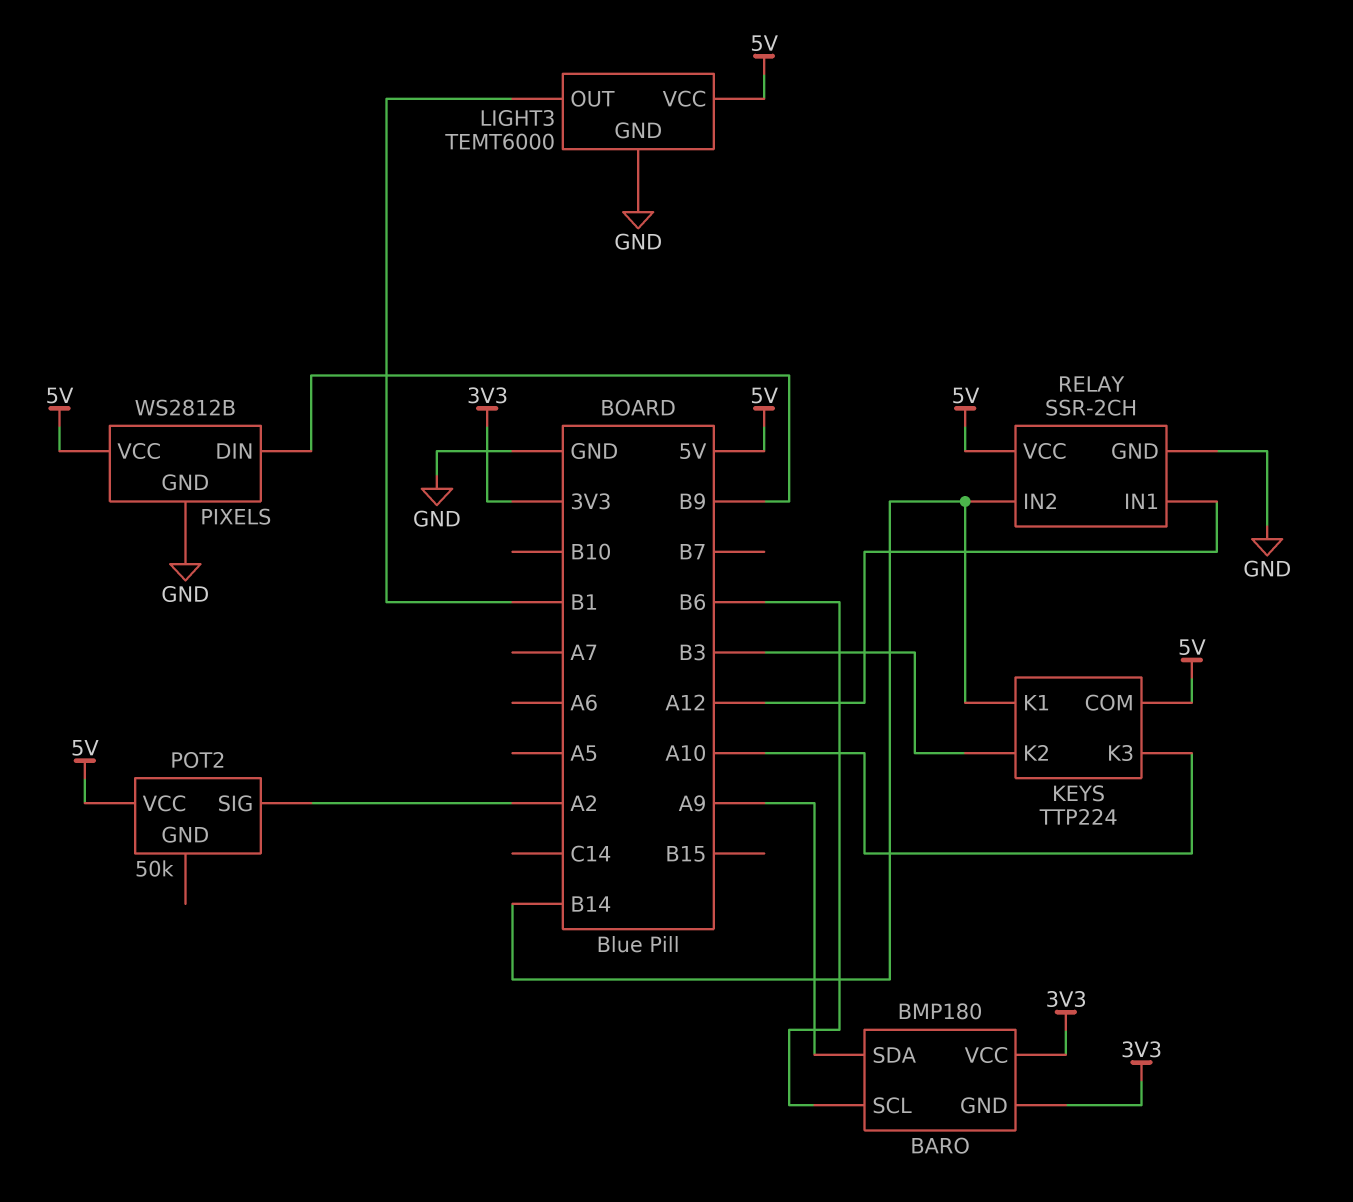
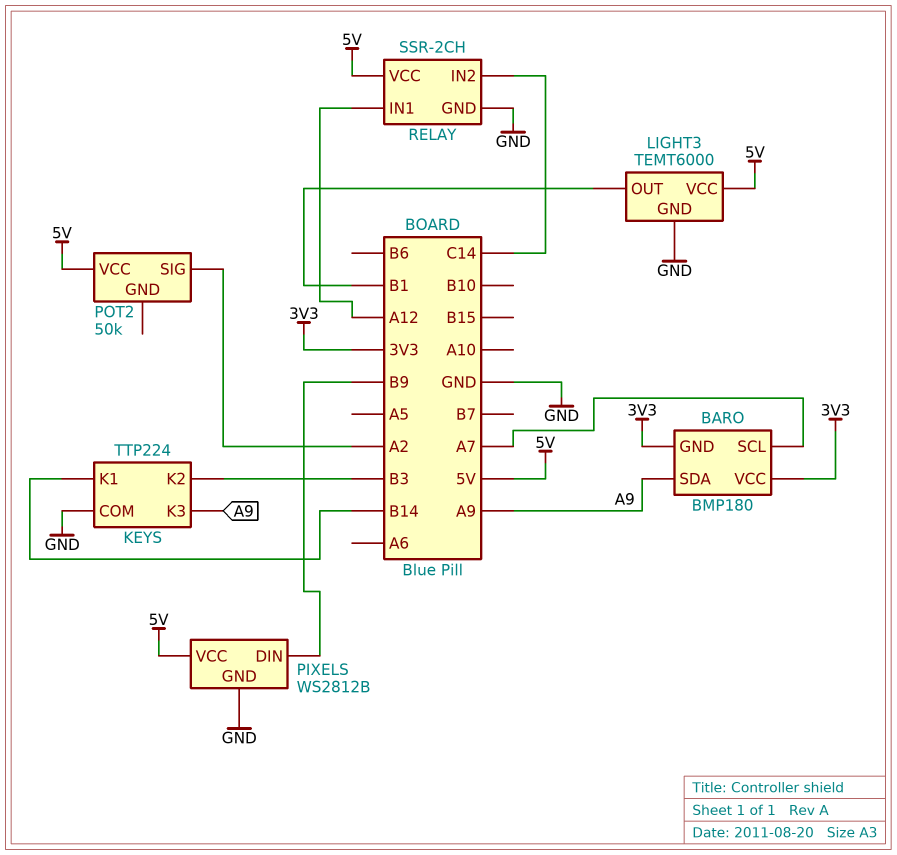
BARO pin SCL: B6 -> A7
KEYS pin COM: 5V -> GND
KEYS pin K3: A10 -> A9
RELAY pin IN2: B14 -> C14

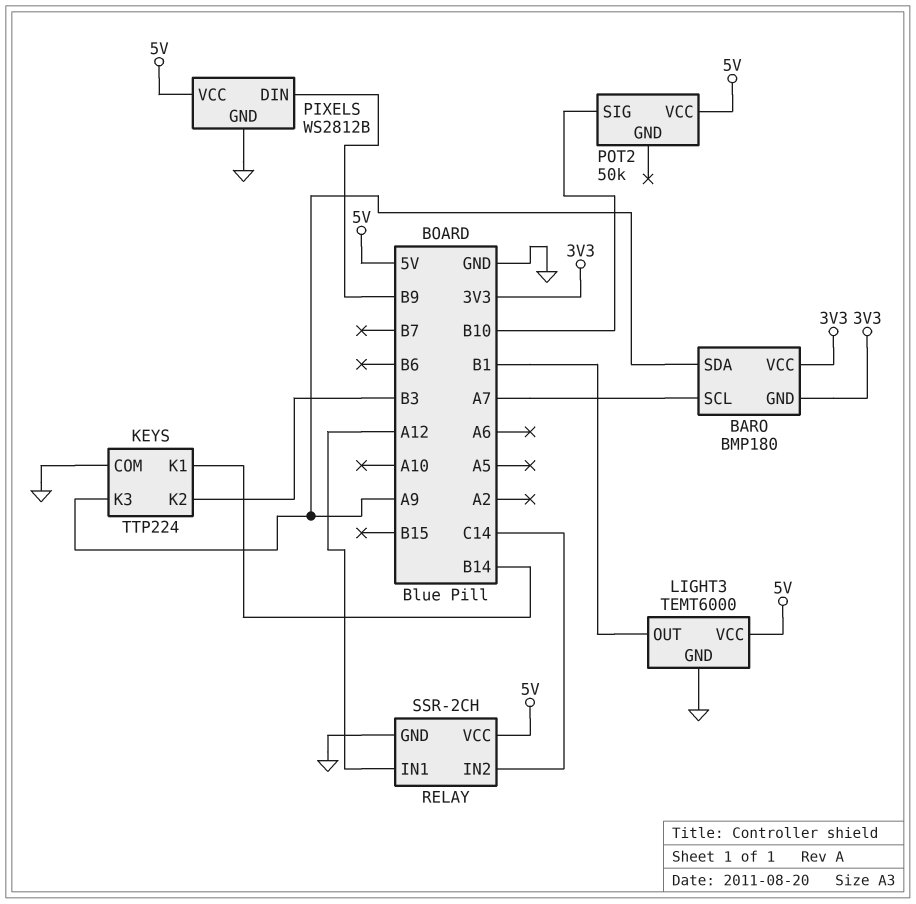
POT2 pin SIG: A2 -> B10

